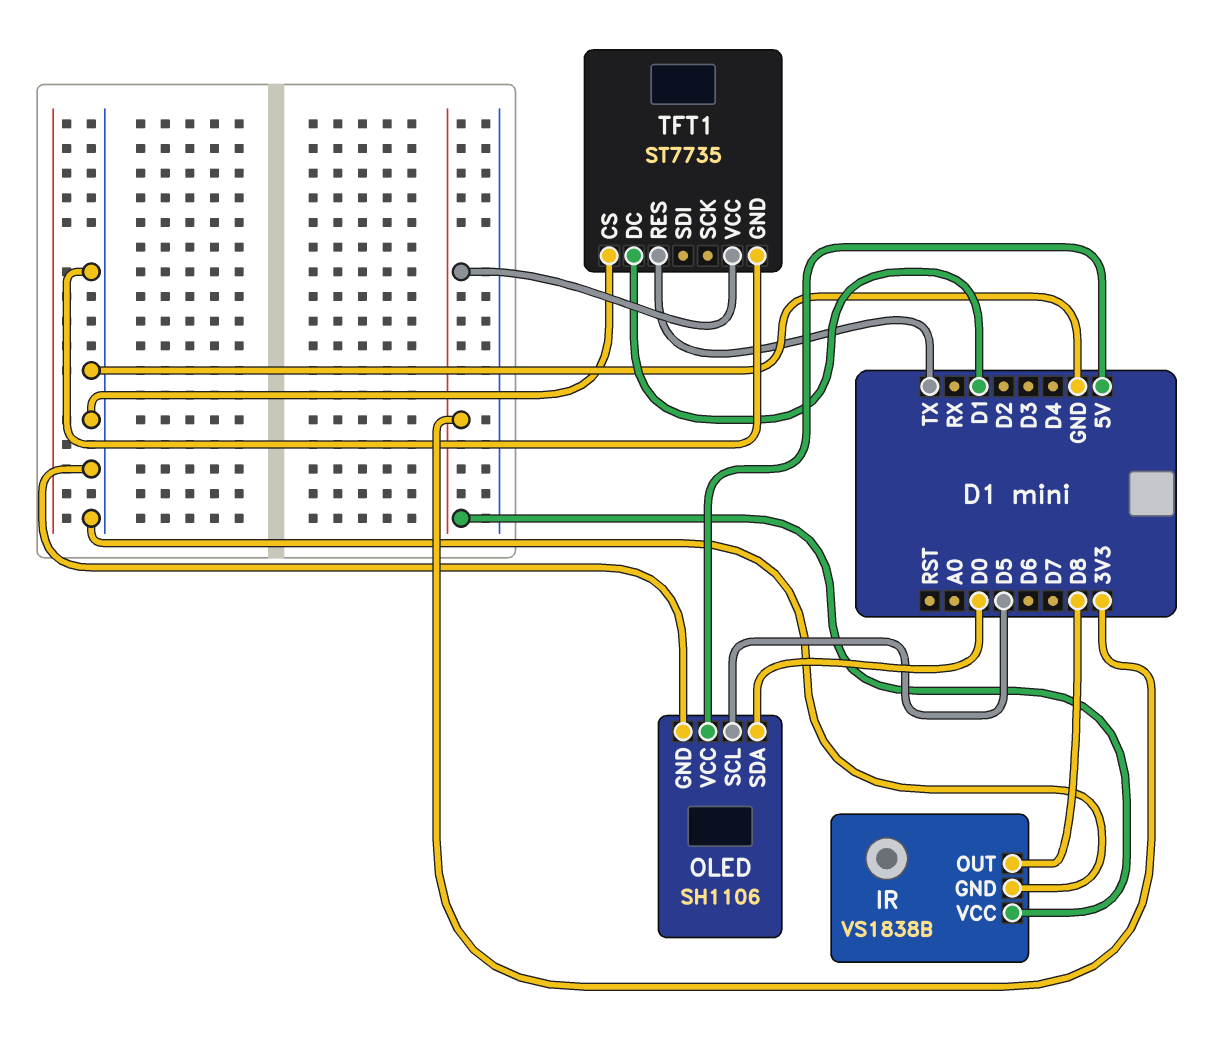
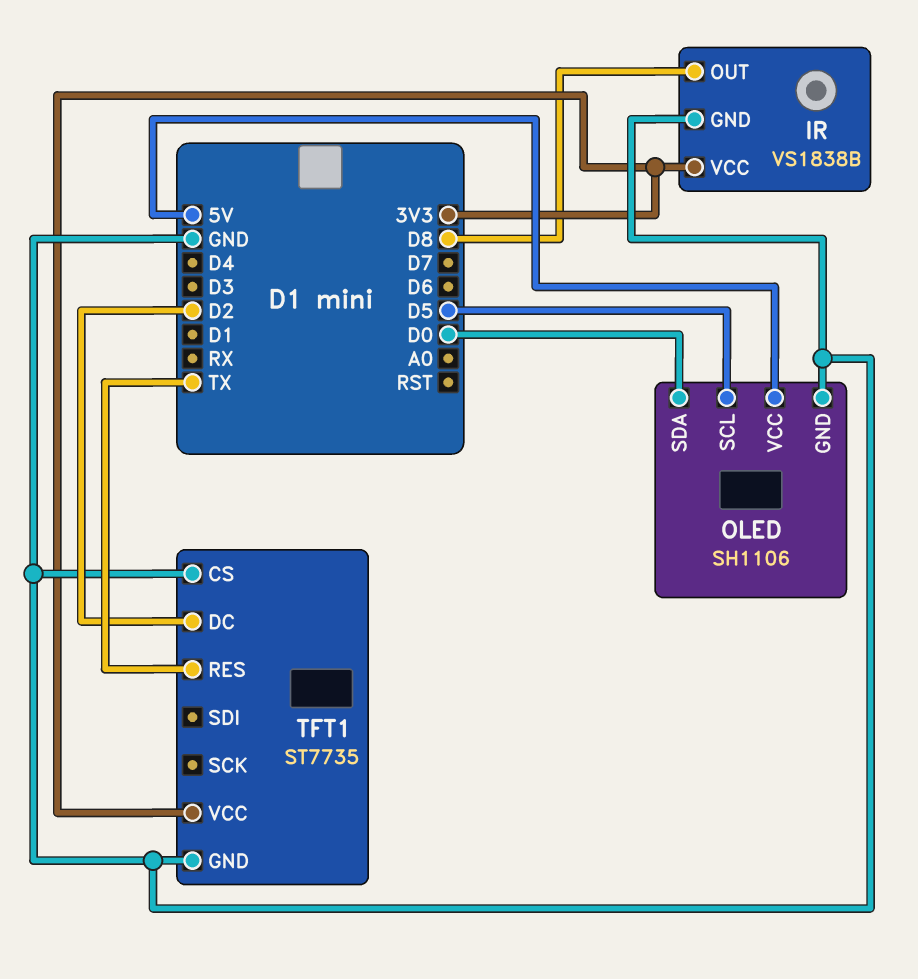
TFT1 pin DC: D1 -> D2

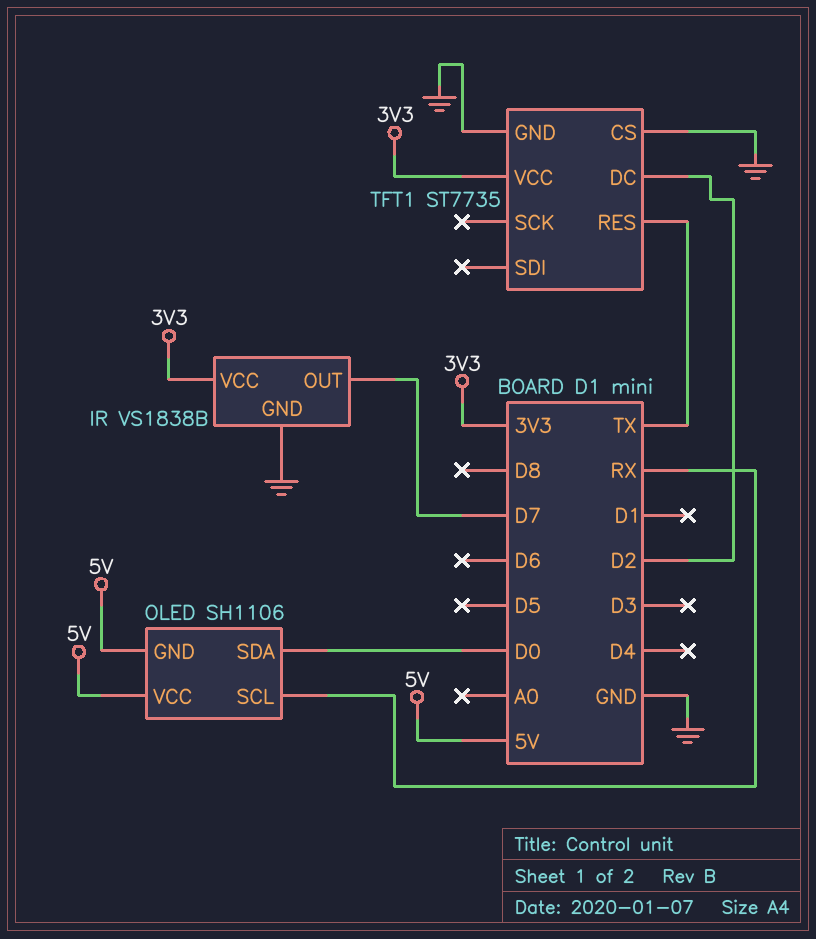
IR pin OUT: D8 -> D7
OLED pin GND: GND -> 5V
OLED pin SCL: D5 -> RX

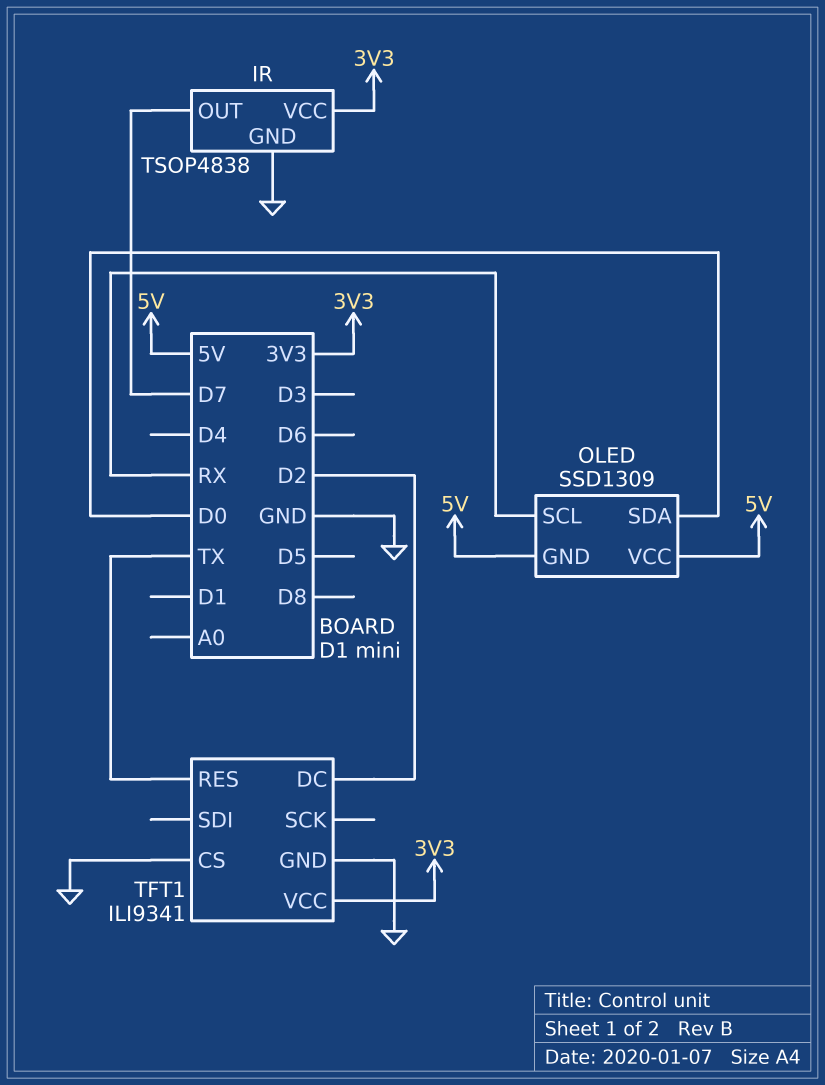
IR: VS1838B -> TSOP4838
OLED: SH1106 -> SSD1309
TFT1: ST7735 -> ILI9341

